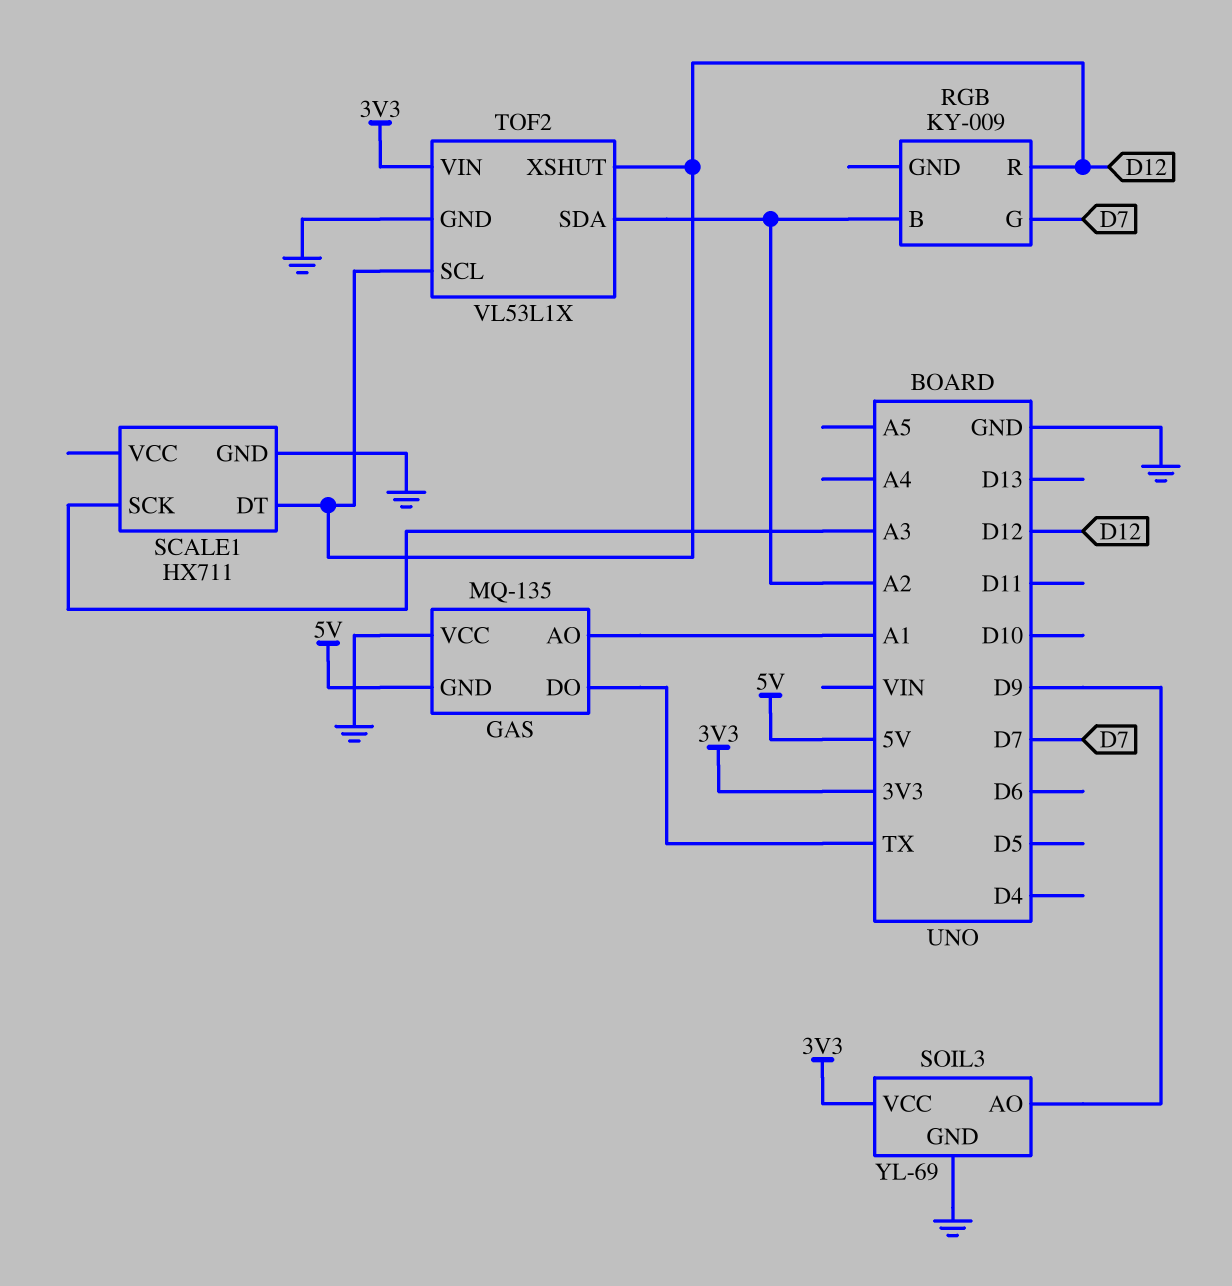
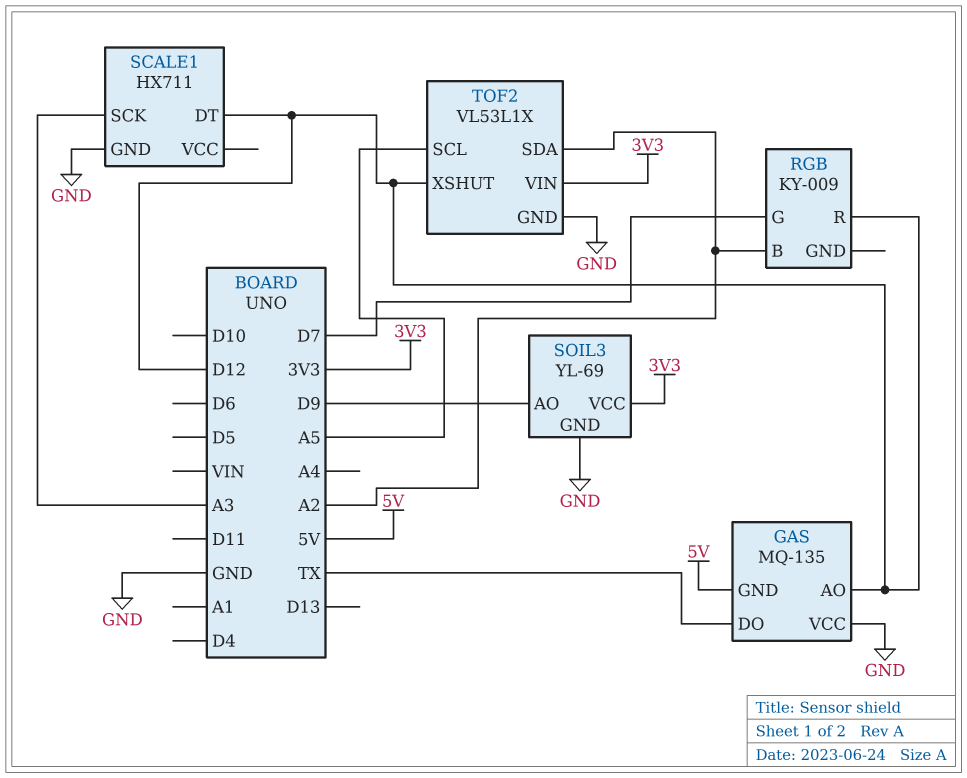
GAS pin AO: A1 -> D12
TOF2 pin SCL: D12 -> A5

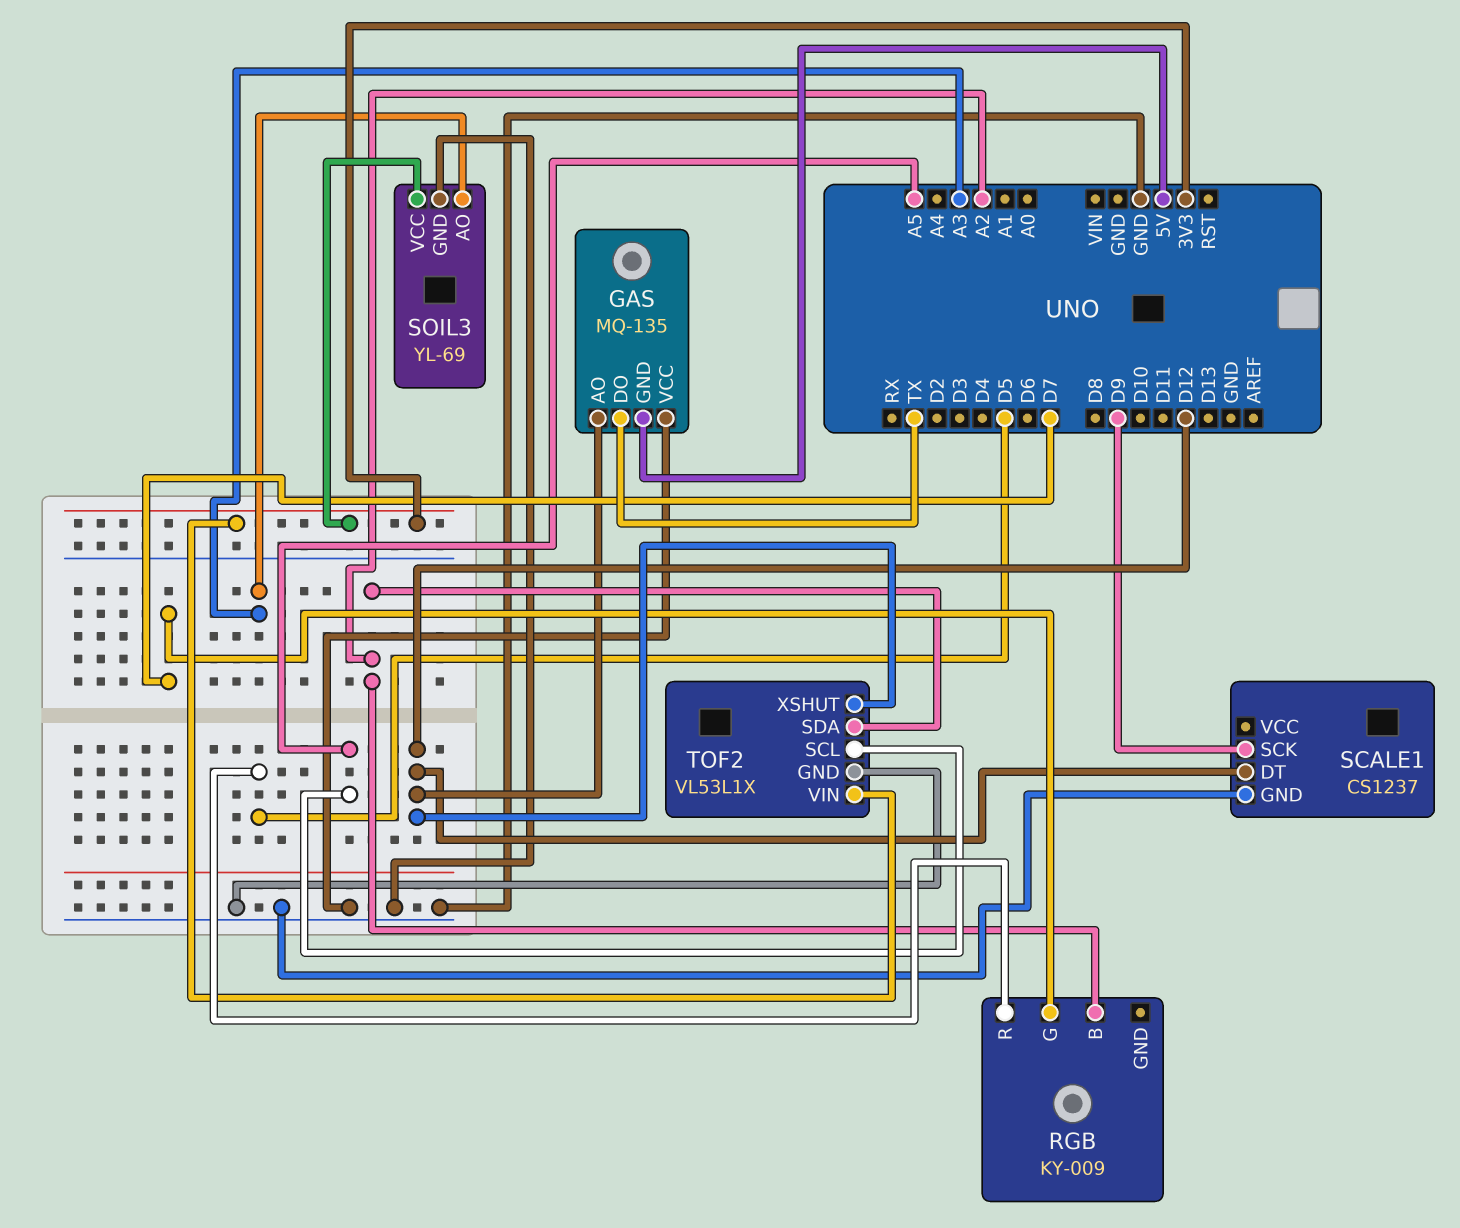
RGB pin R: D12 -> D5
SCALE1: HX711 -> CS1237
SCALE1 pin SCK: A3 -> D9
SOIL3 pin AO: D9 -> A3

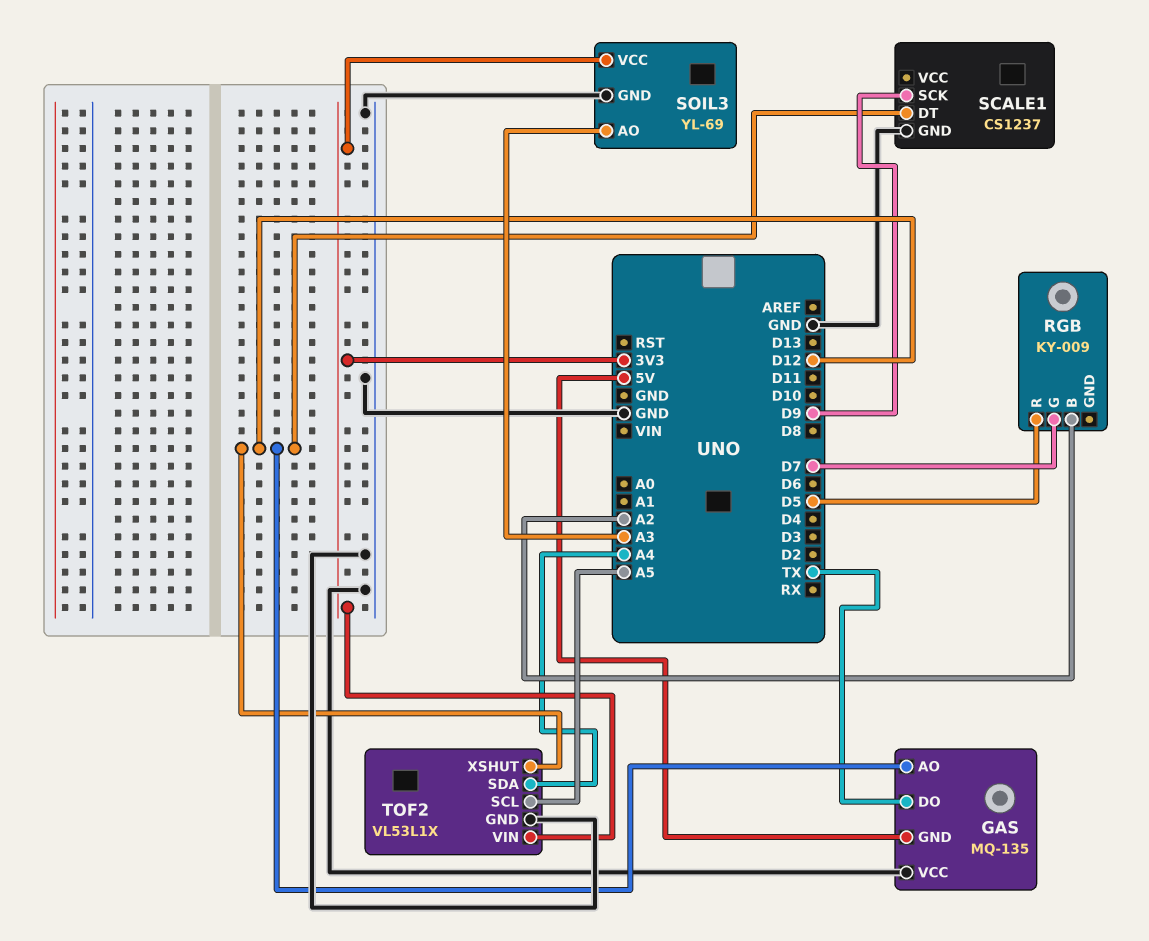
TOF2 pin SDA: A2 -> A4

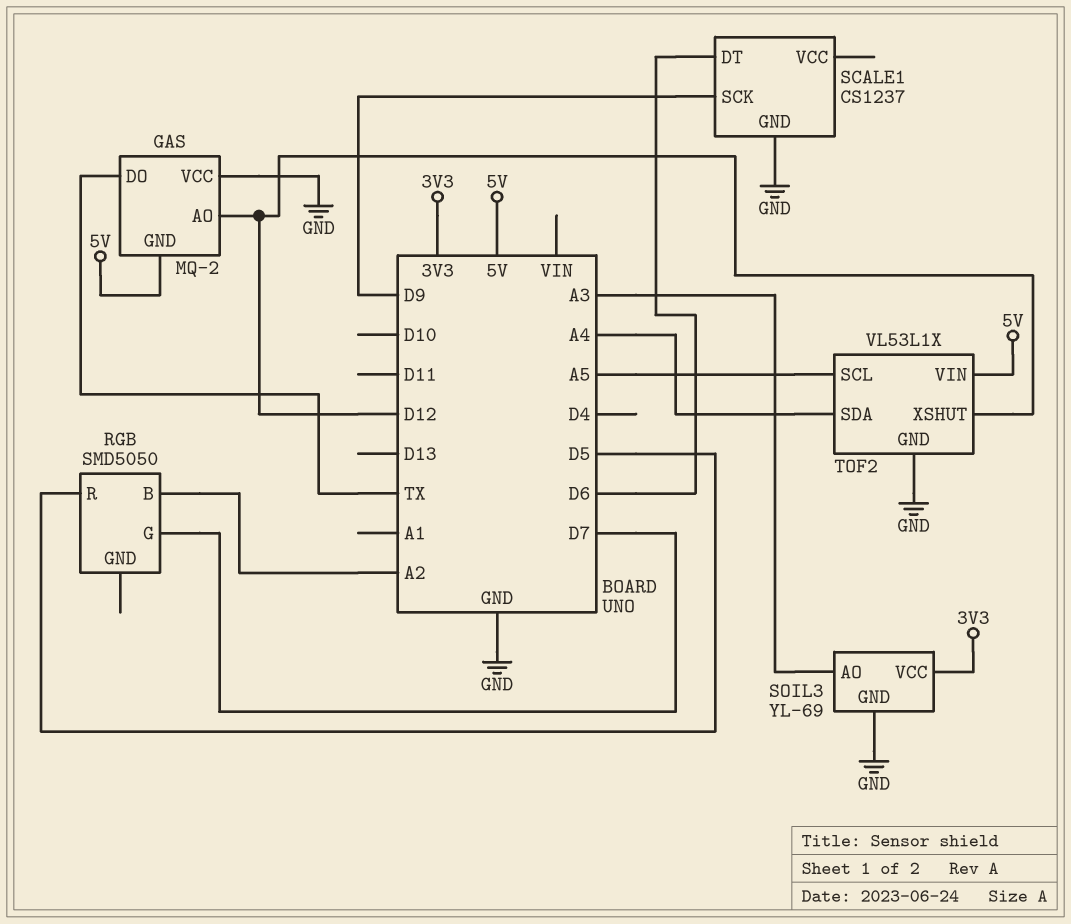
GAS: MQ-135 -> MQ-2
RGB: KY-009 -> SMD5050
SCALE1 pin DT: D12 -> D6
TOF2 pin VIN: 3V3 -> 5V

